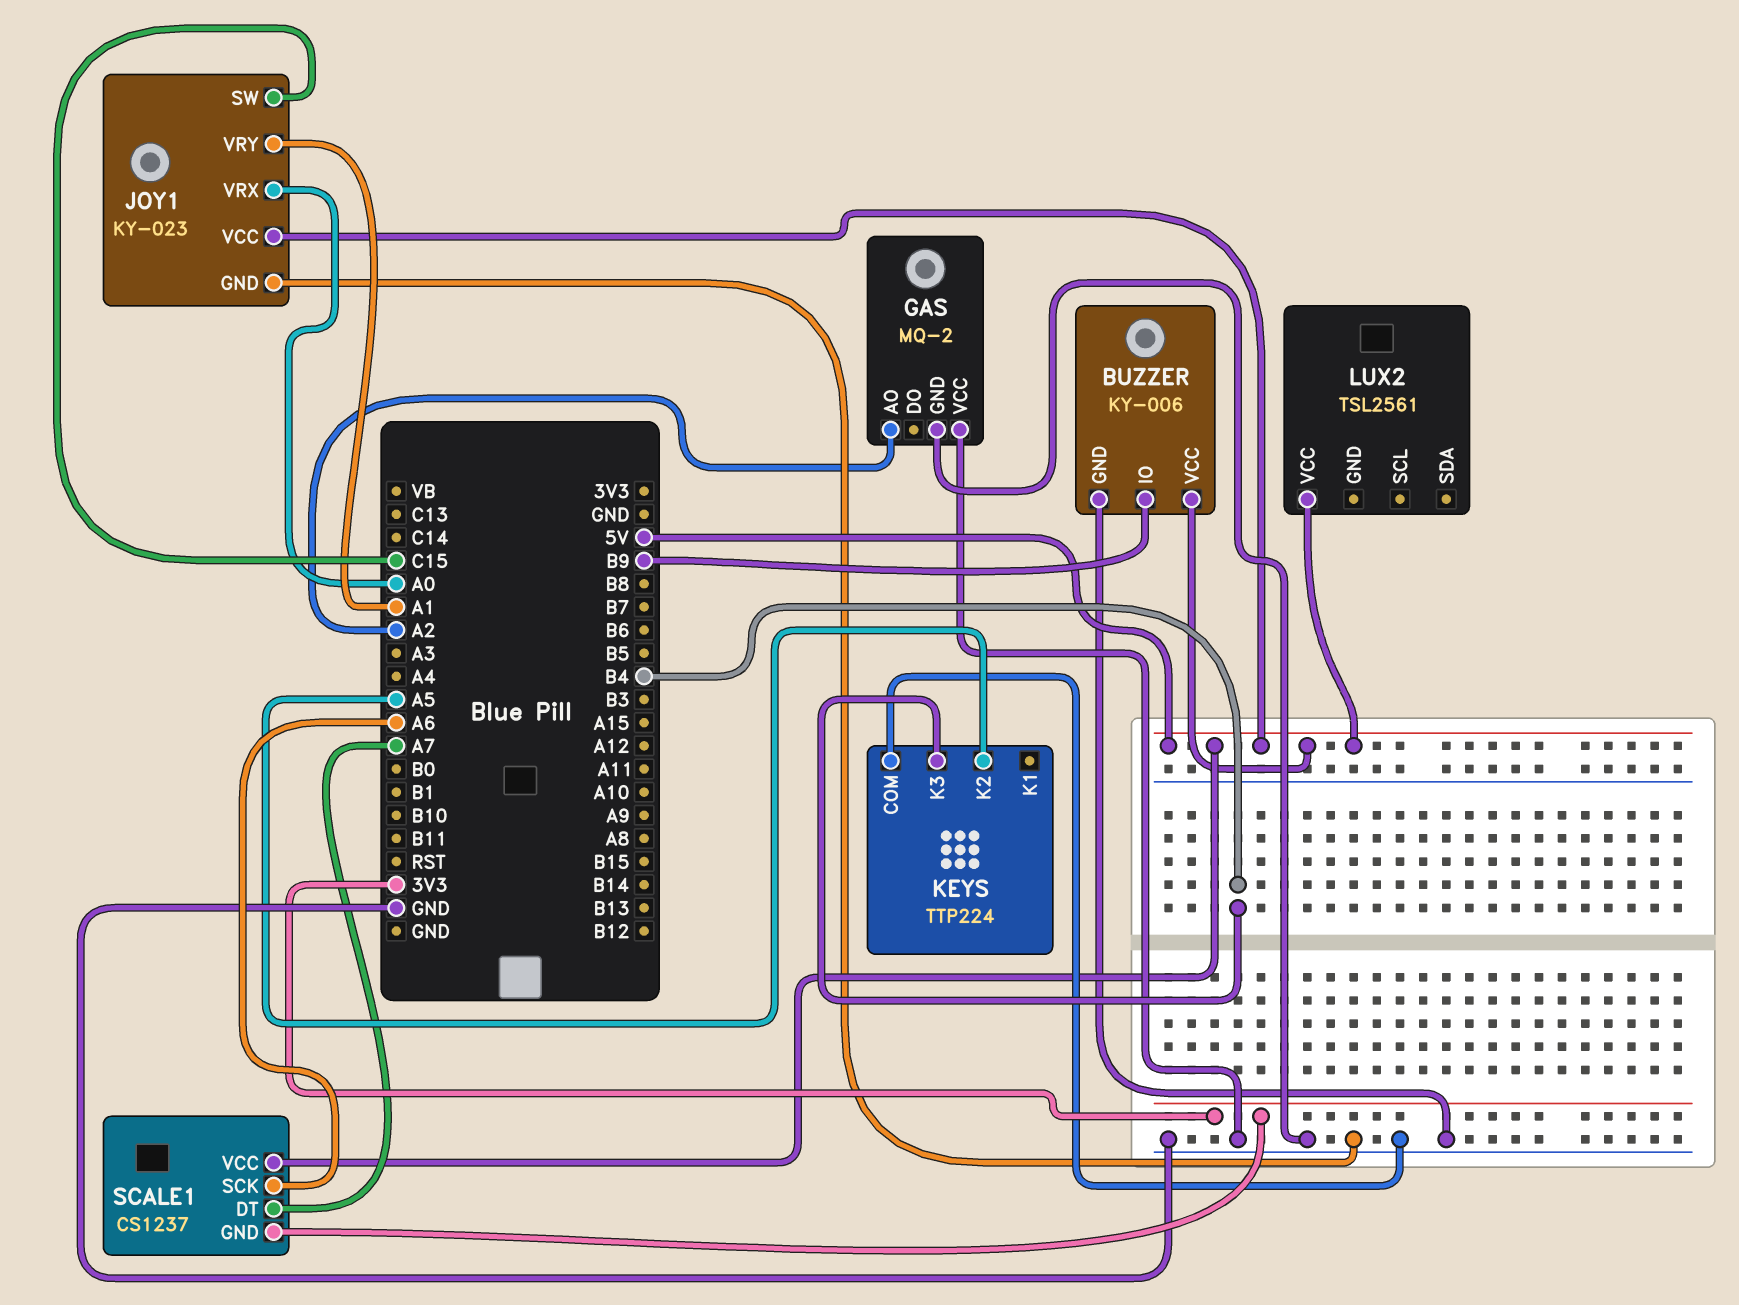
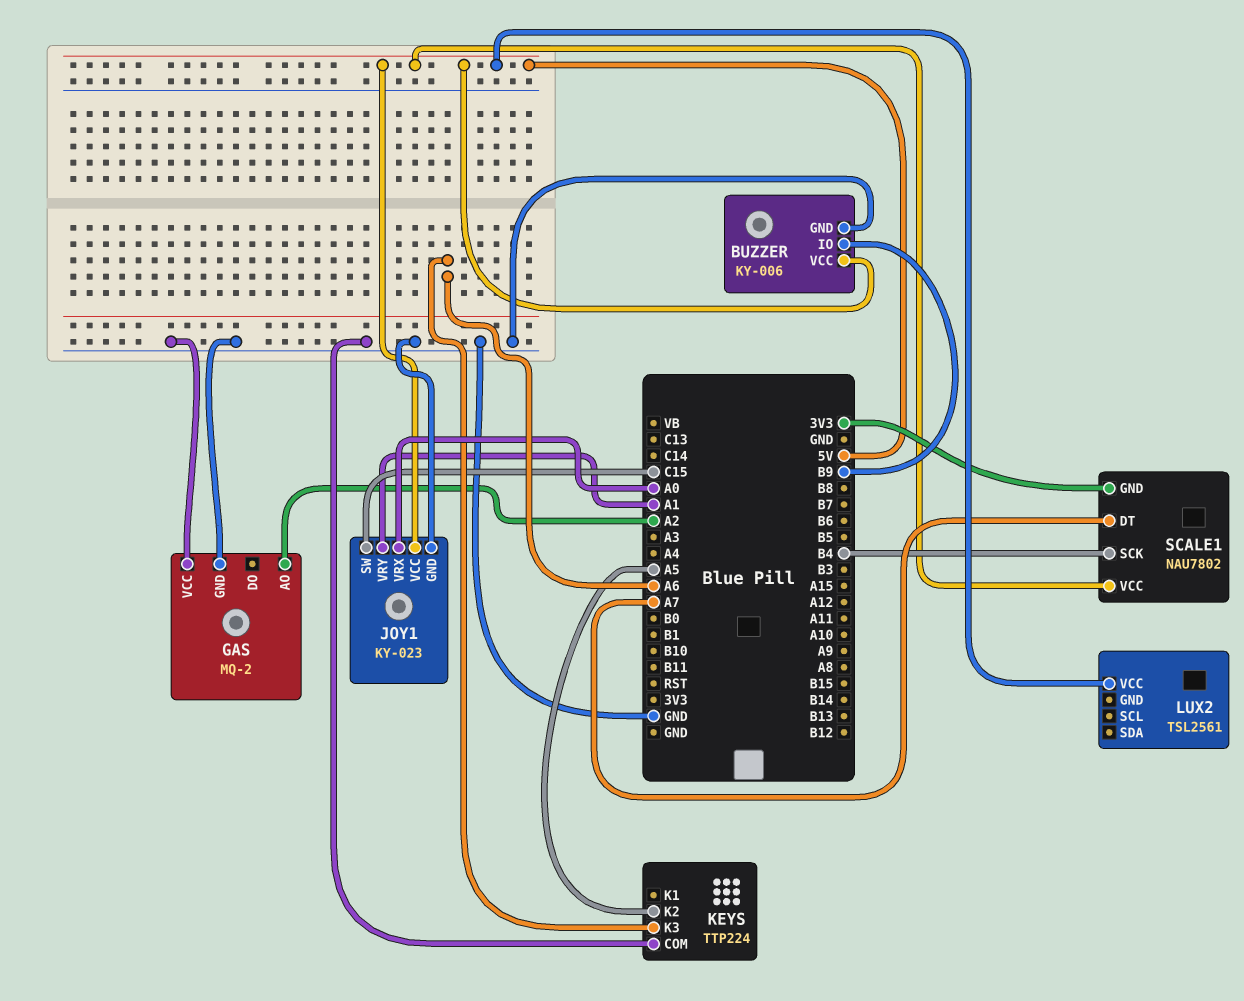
KEYS pin K3: B4 -> A6
SCALE1: CS1237 -> NAU7802
SCALE1 pin SCK: A6 -> B4

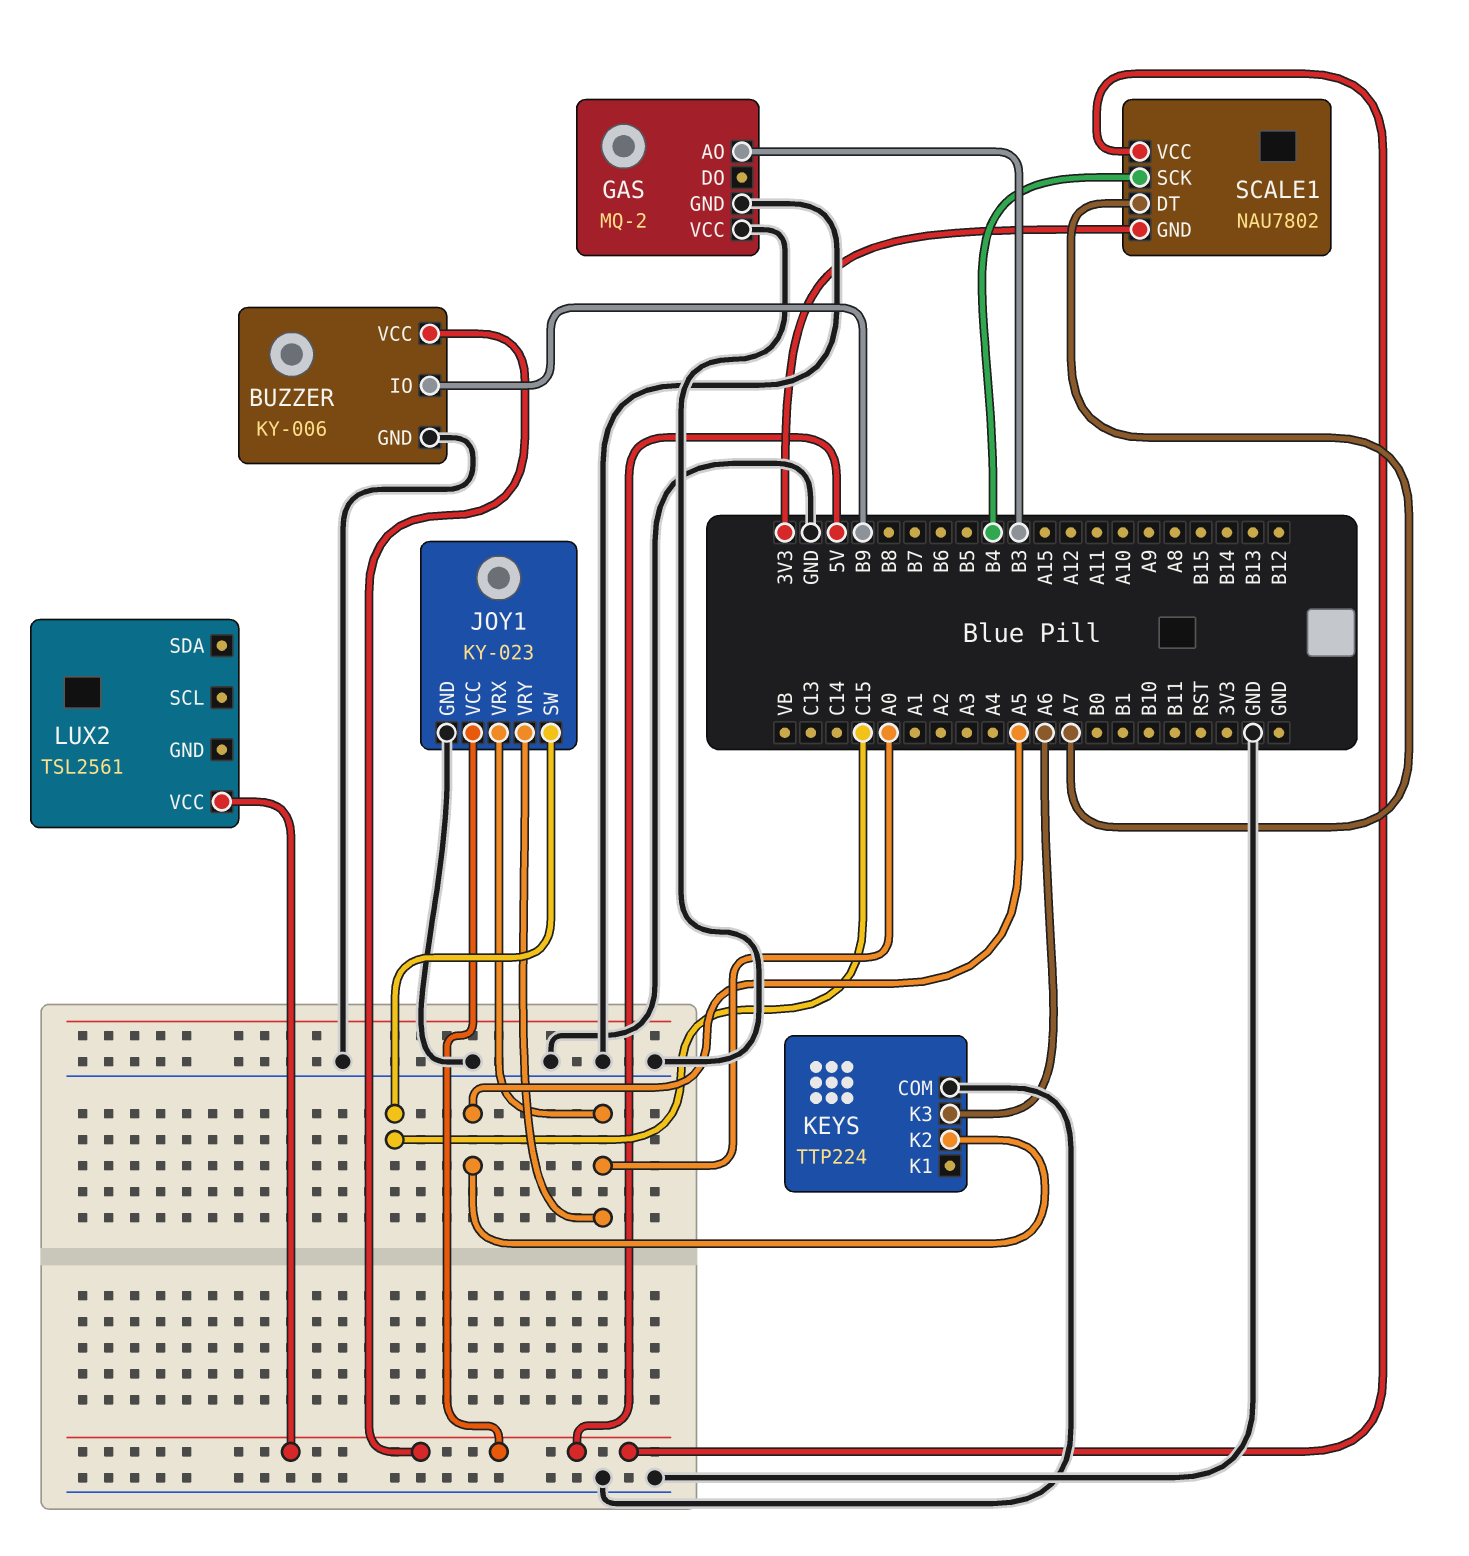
GAS pin AO: A2 -> B3
JOY1 pin VRY: A1 -> A0

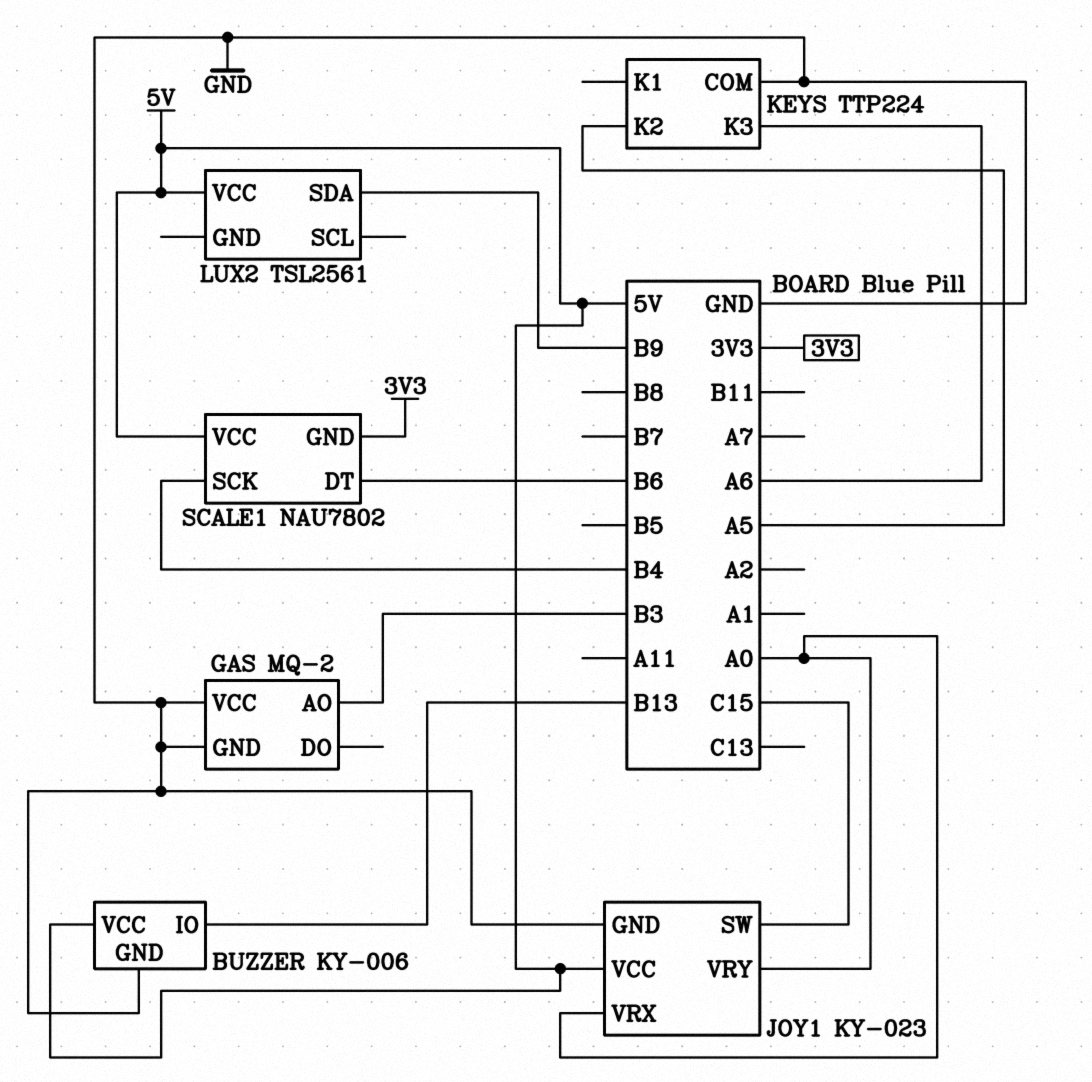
BUZZER pin IO: B9 -> B13
LUX2 pin SDA: none -> B9
SCALE1 pin DT: A7 -> B6

